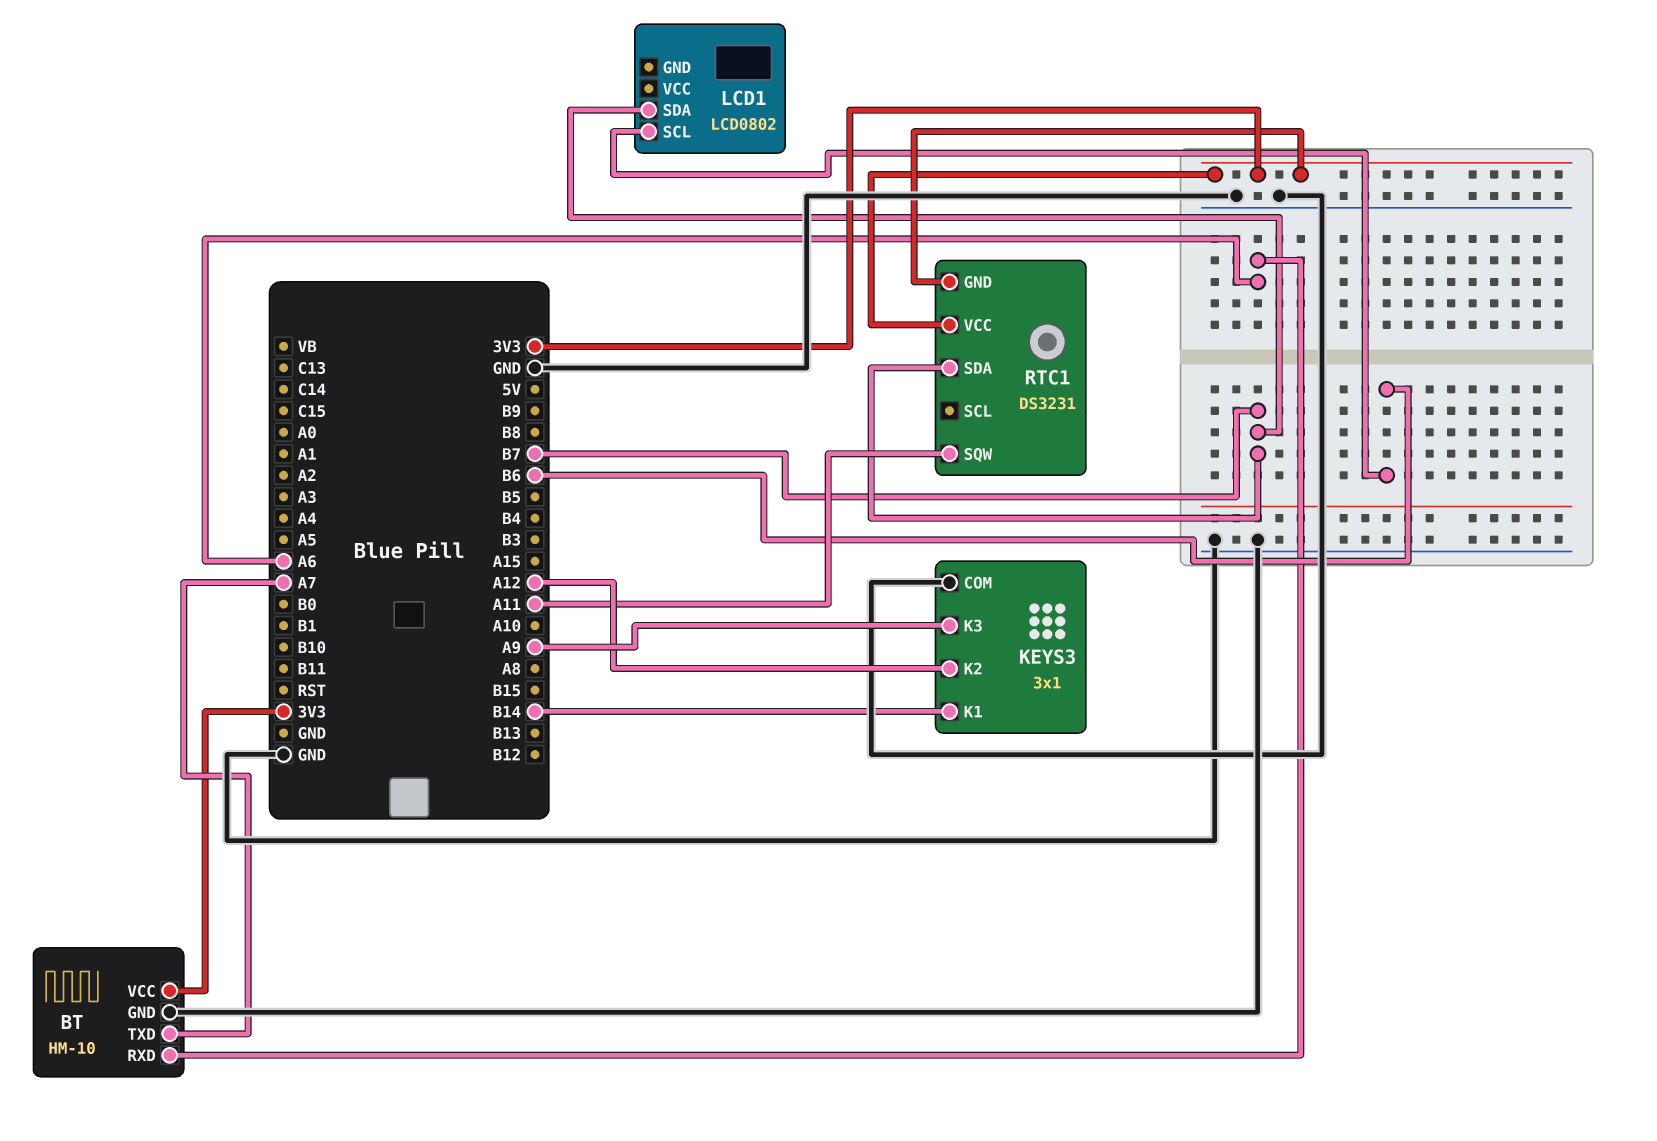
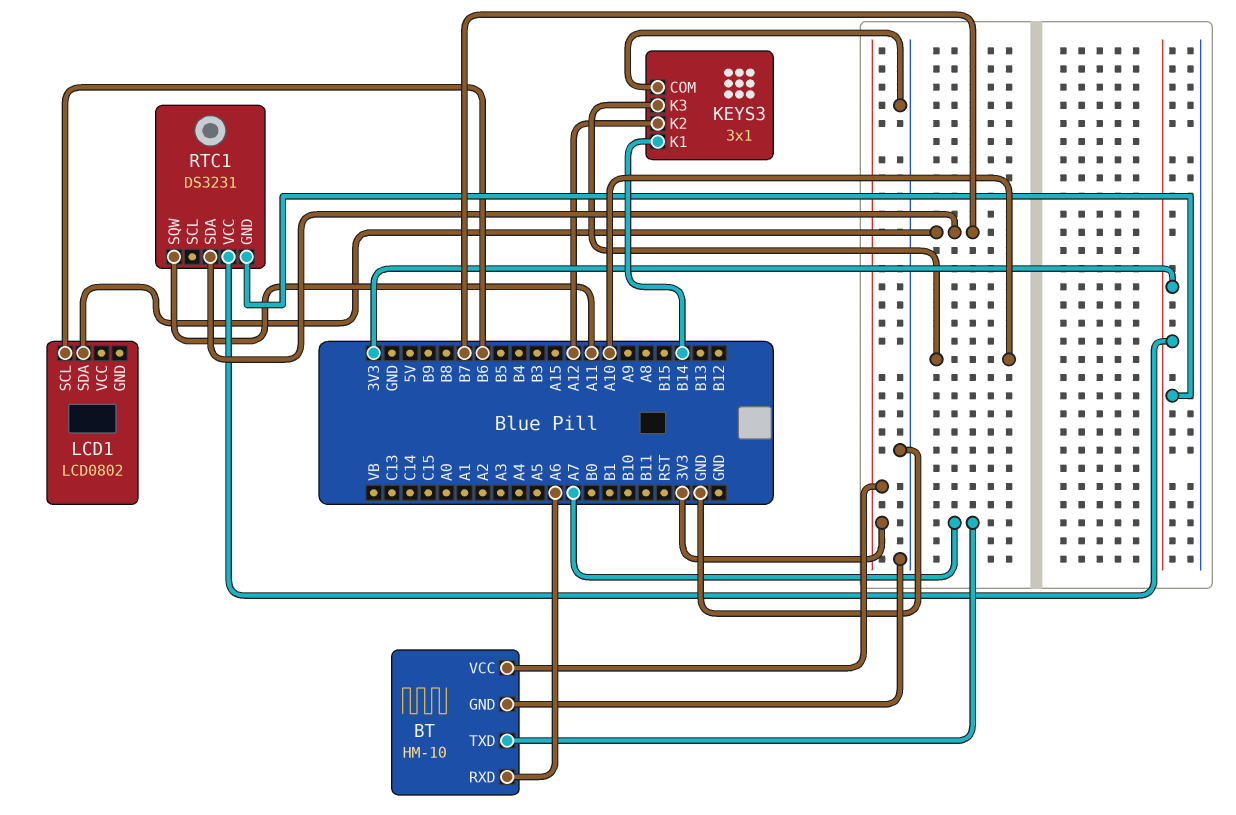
KEYS3 pin K3: A9 -> A10

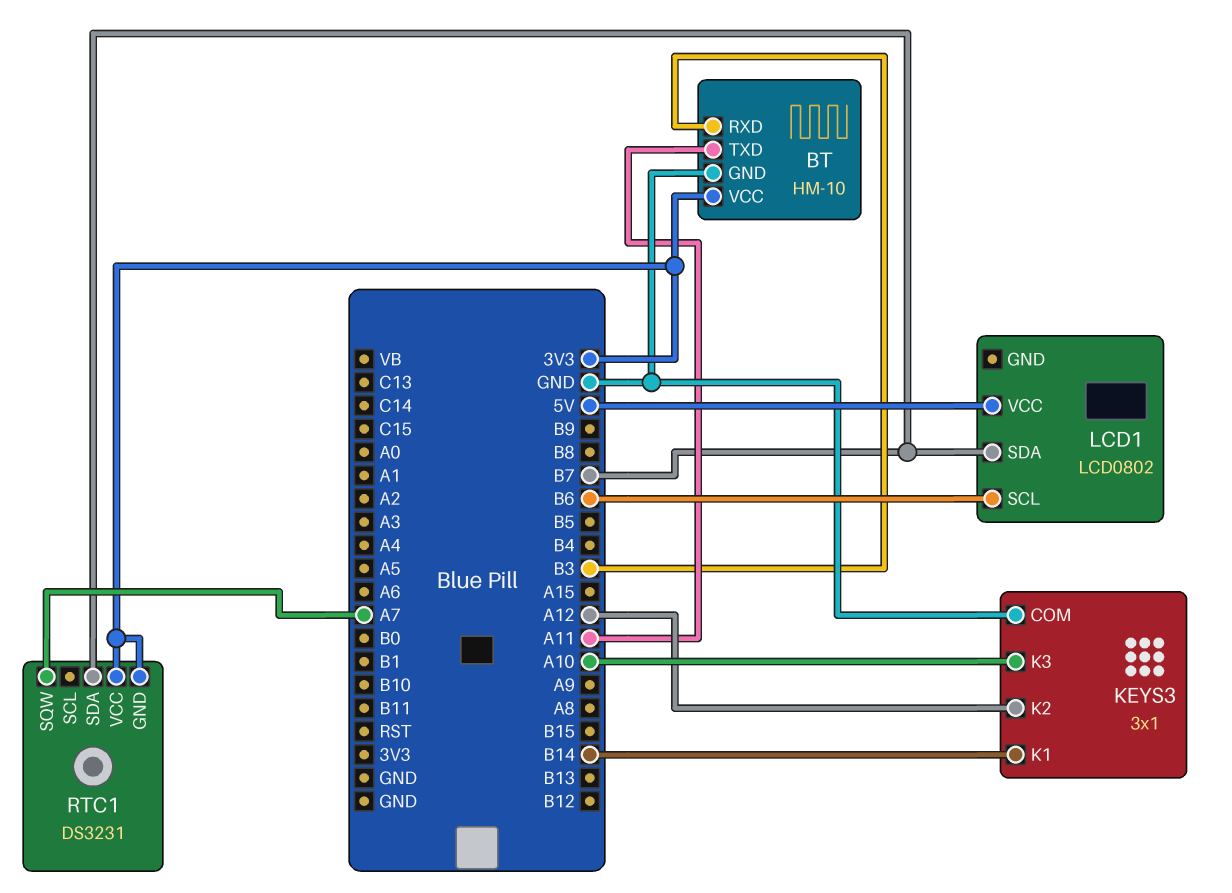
BT pin RXD: A6 -> B3
BT pin TXD: A7 -> A11
LCD1 pin VCC: none -> 5V
RTC1 pin SQW: A11 -> A7

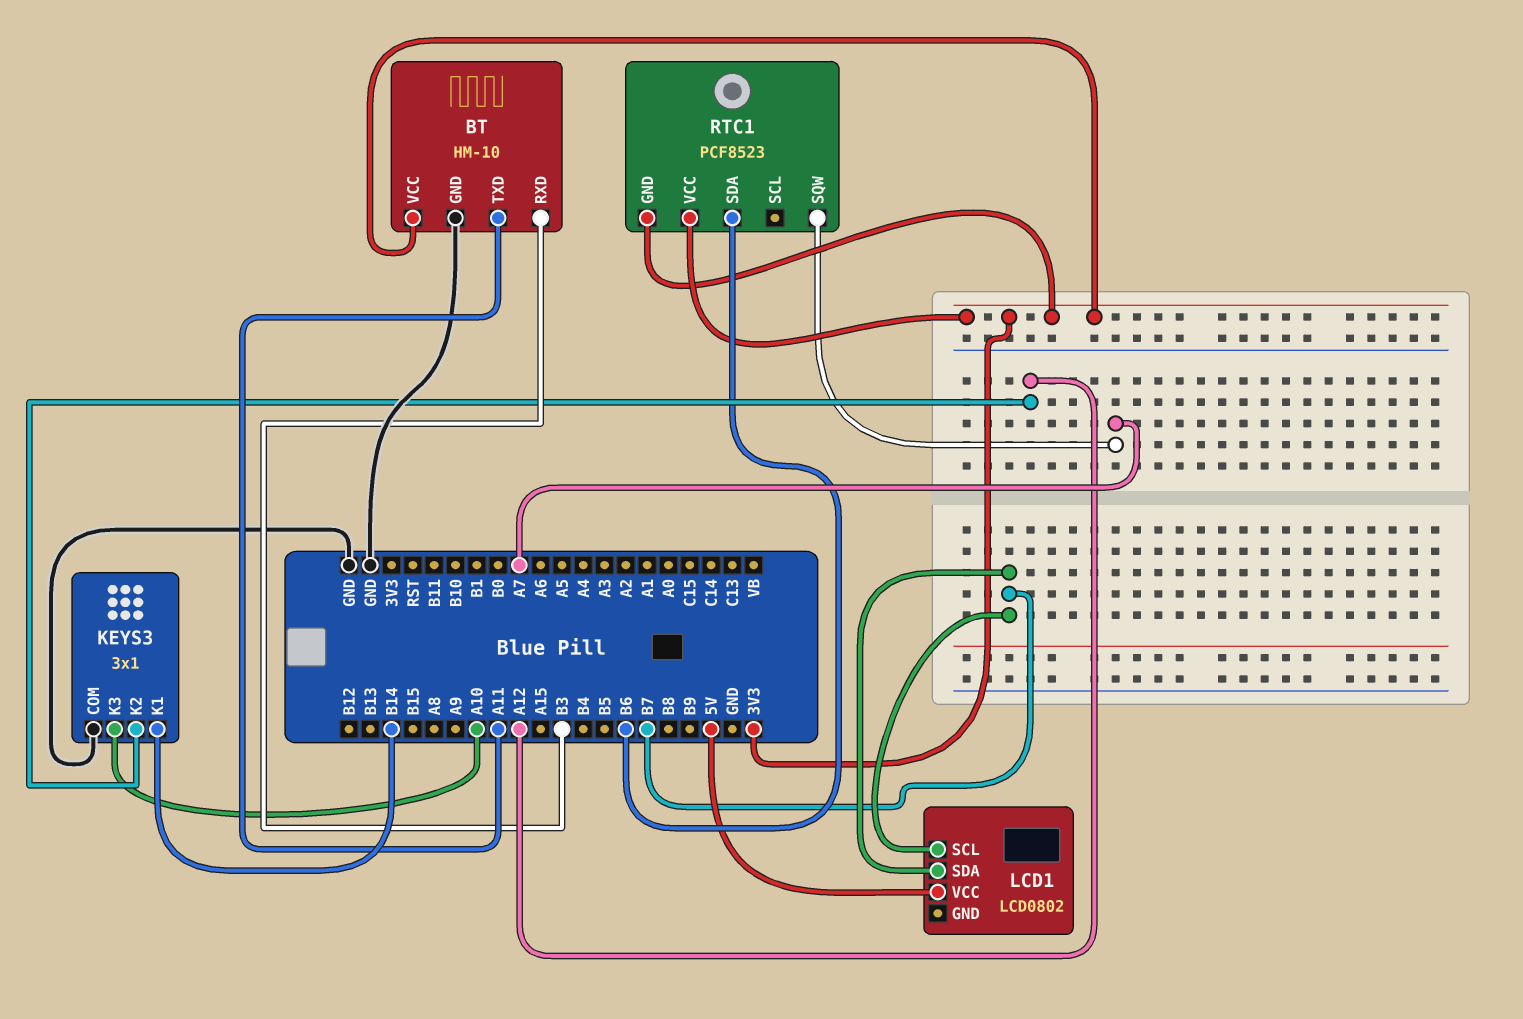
LCD1 pin SCL: B6 -> B7
RTC1: DS3231 -> PCF8523
RTC1 pin SDA: B7 -> B6

